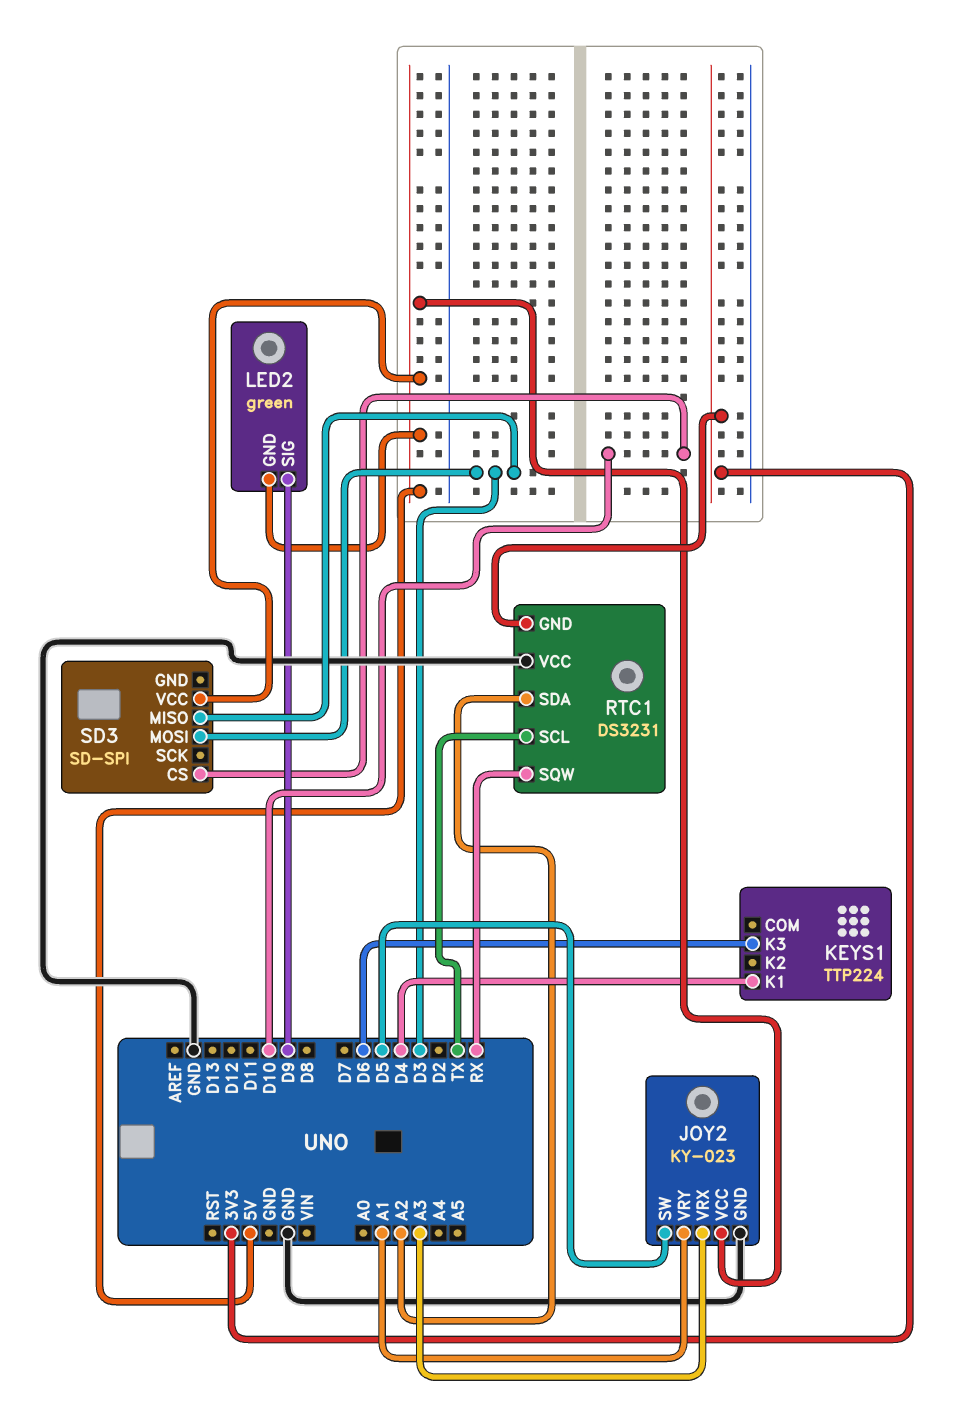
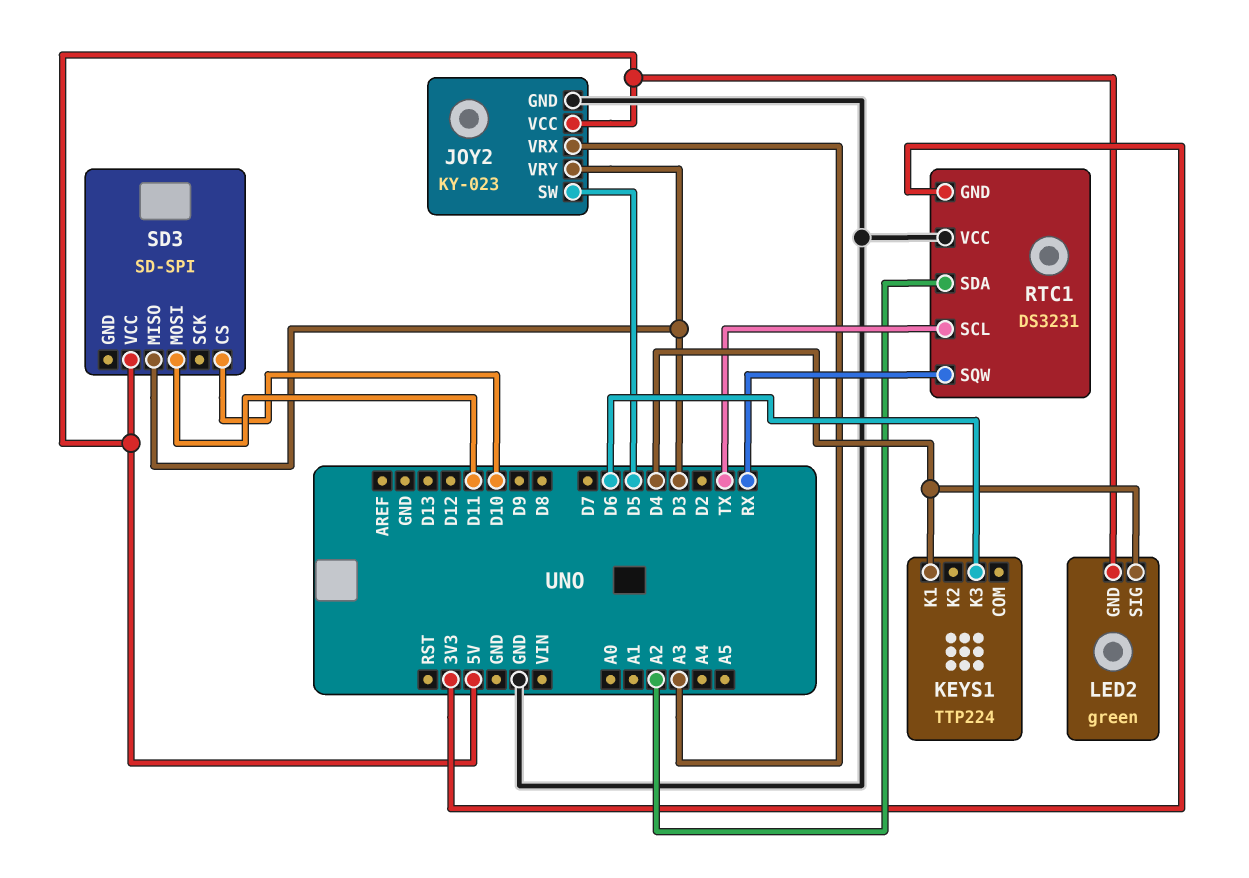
JOY2 pin VRY: A1 -> D3
LED2 pin SIG: D9 -> D4
SD3 pin MOSI: D3 -> D11

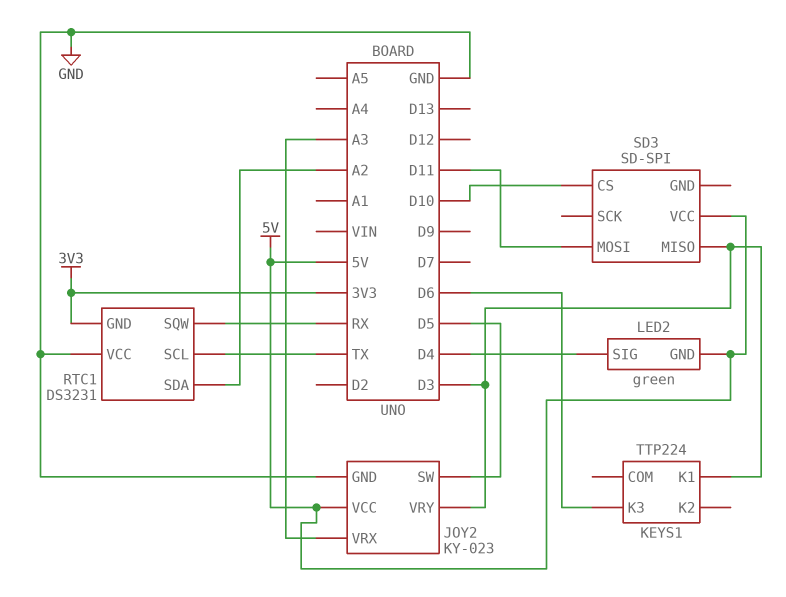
KEYS1 pin K1: D4 -> D3

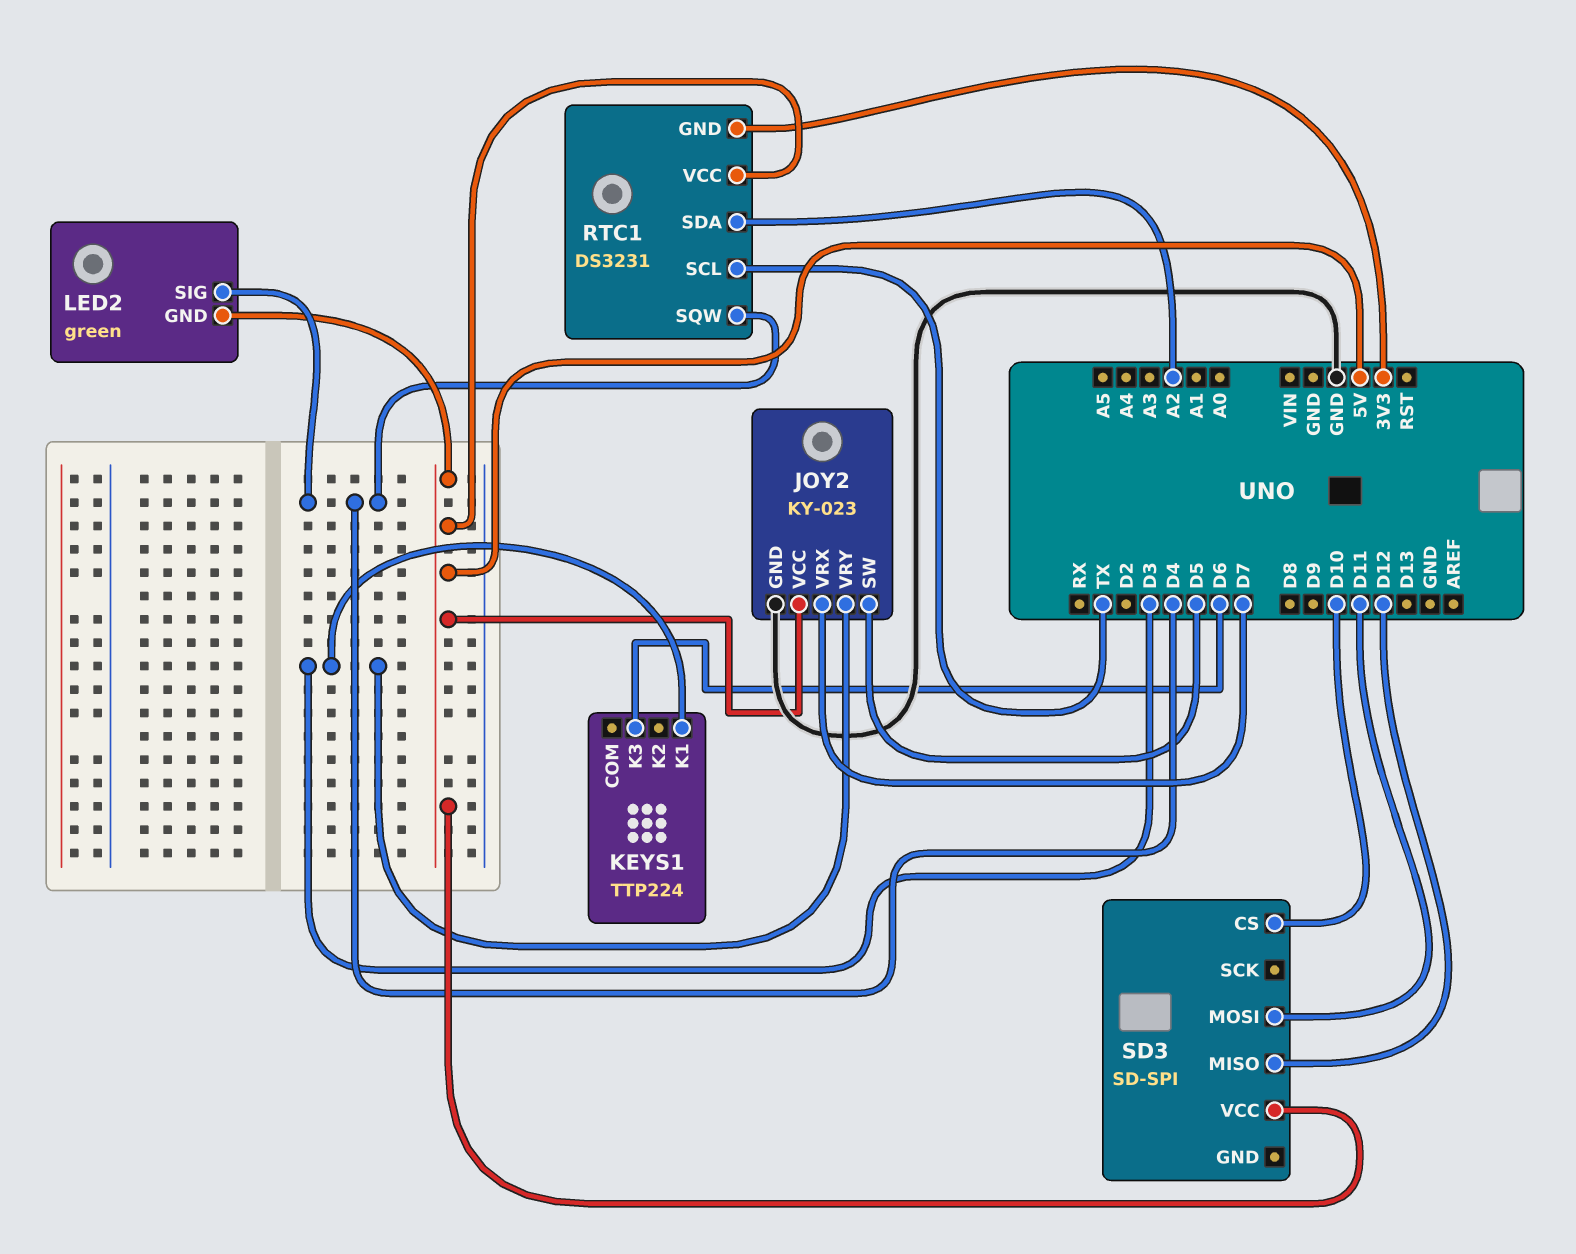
JOY2 pin VRX: A3 -> D7
RTC1 pin SQW: RX -> D4
RTC1 pin VCC: GND -> 5V
SD3 pin MISO: D3 -> D12

